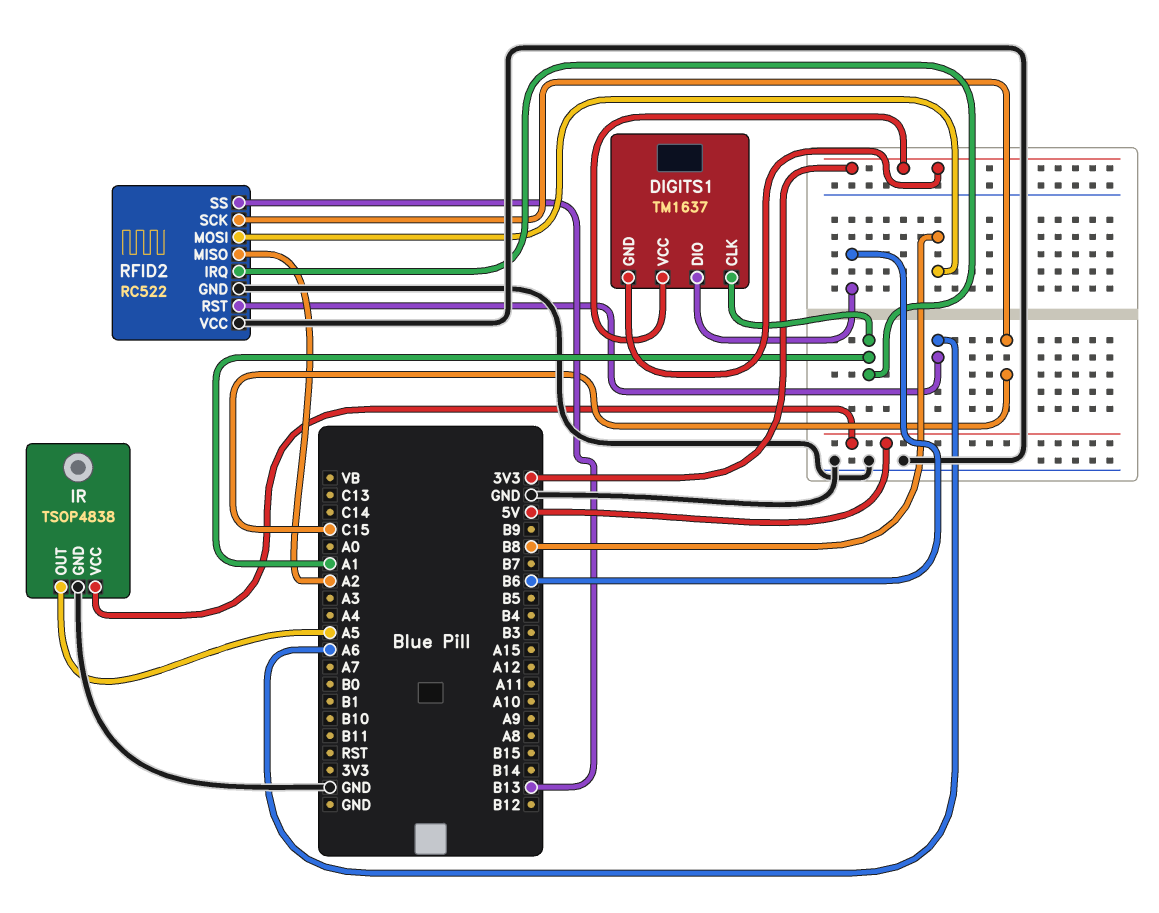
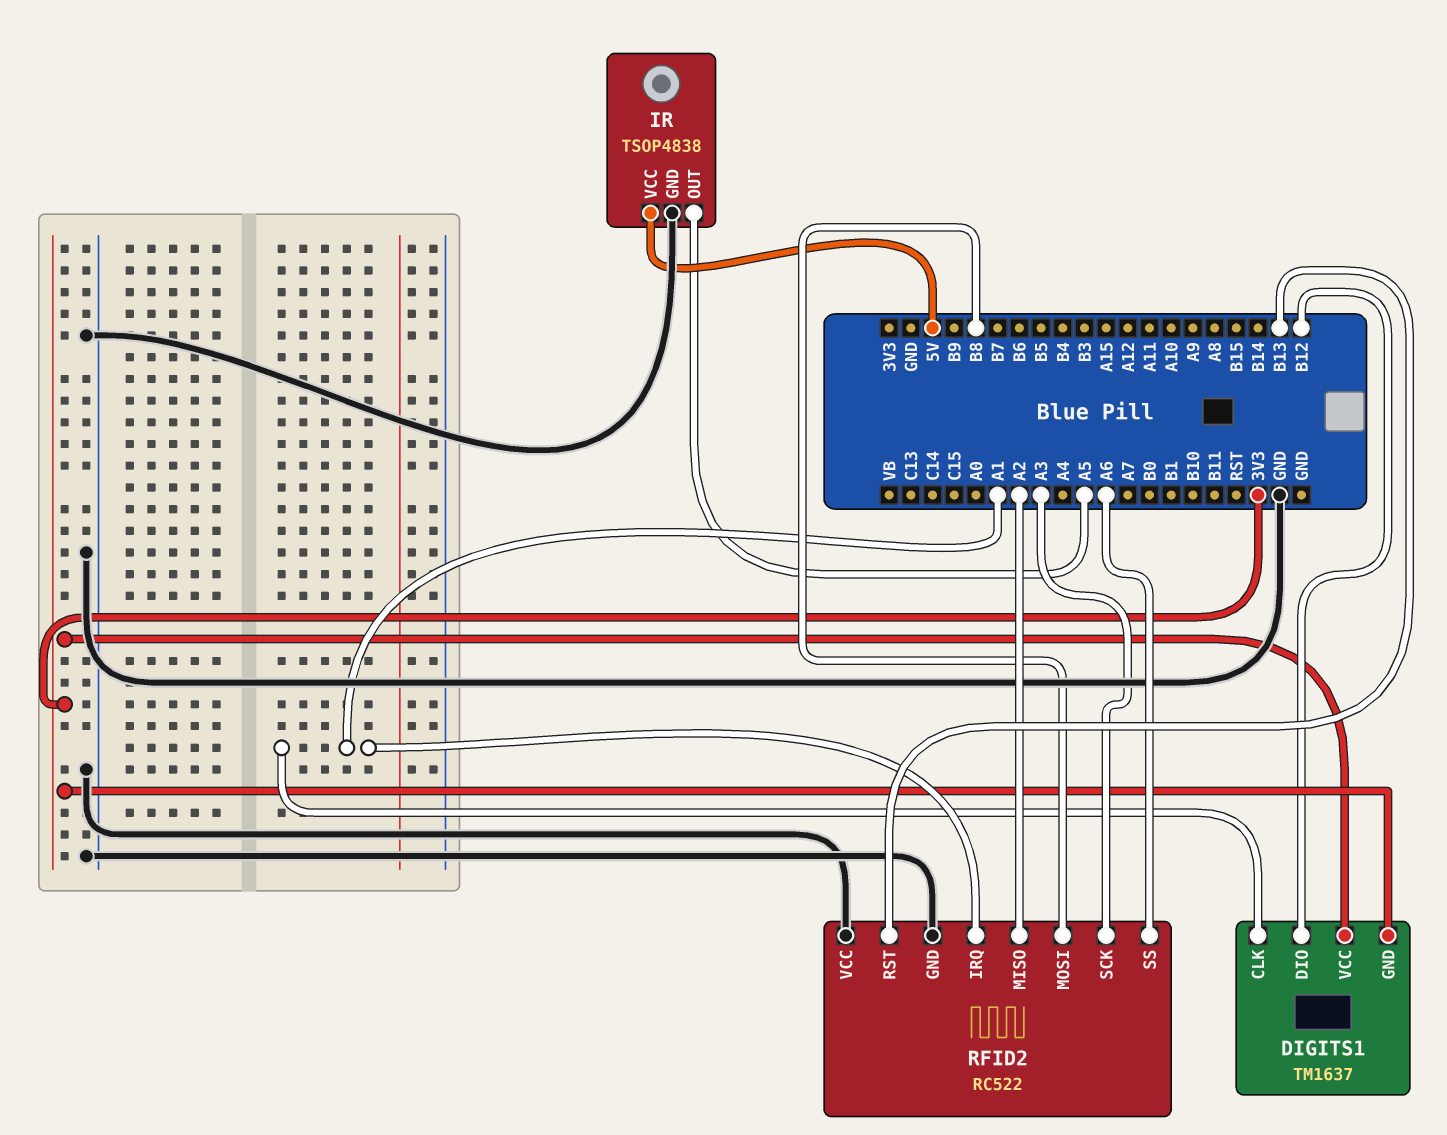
DIGITS1 pin DIO: B6 -> B12
RFID2 pin RST: A6 -> B13
RFID2 pin SCK: C15 -> A3
RFID2 pin SS: B13 -> A6

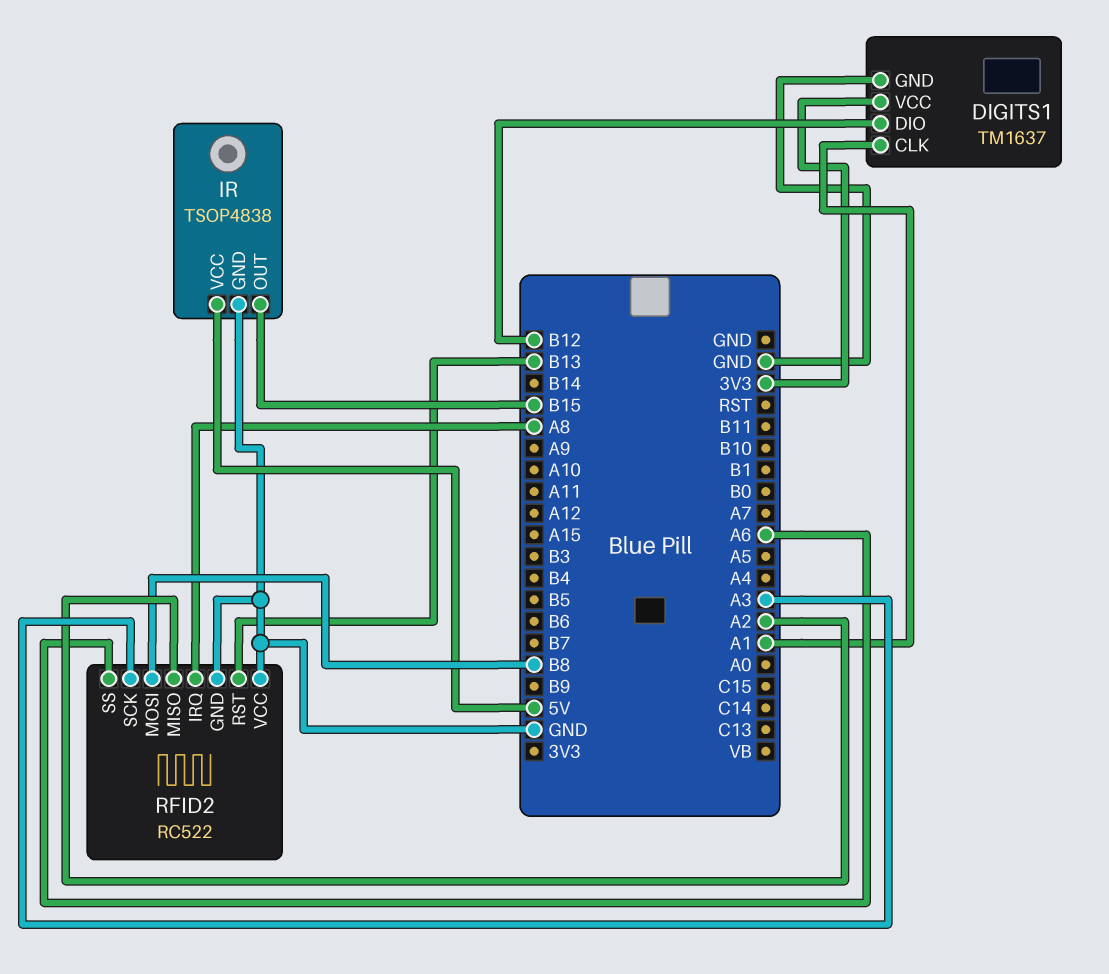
DIGITS1 pin GND: 3V3 -> GND
IR pin OUT: A5 -> B15
RFID2 pin IRQ: A1 -> A8

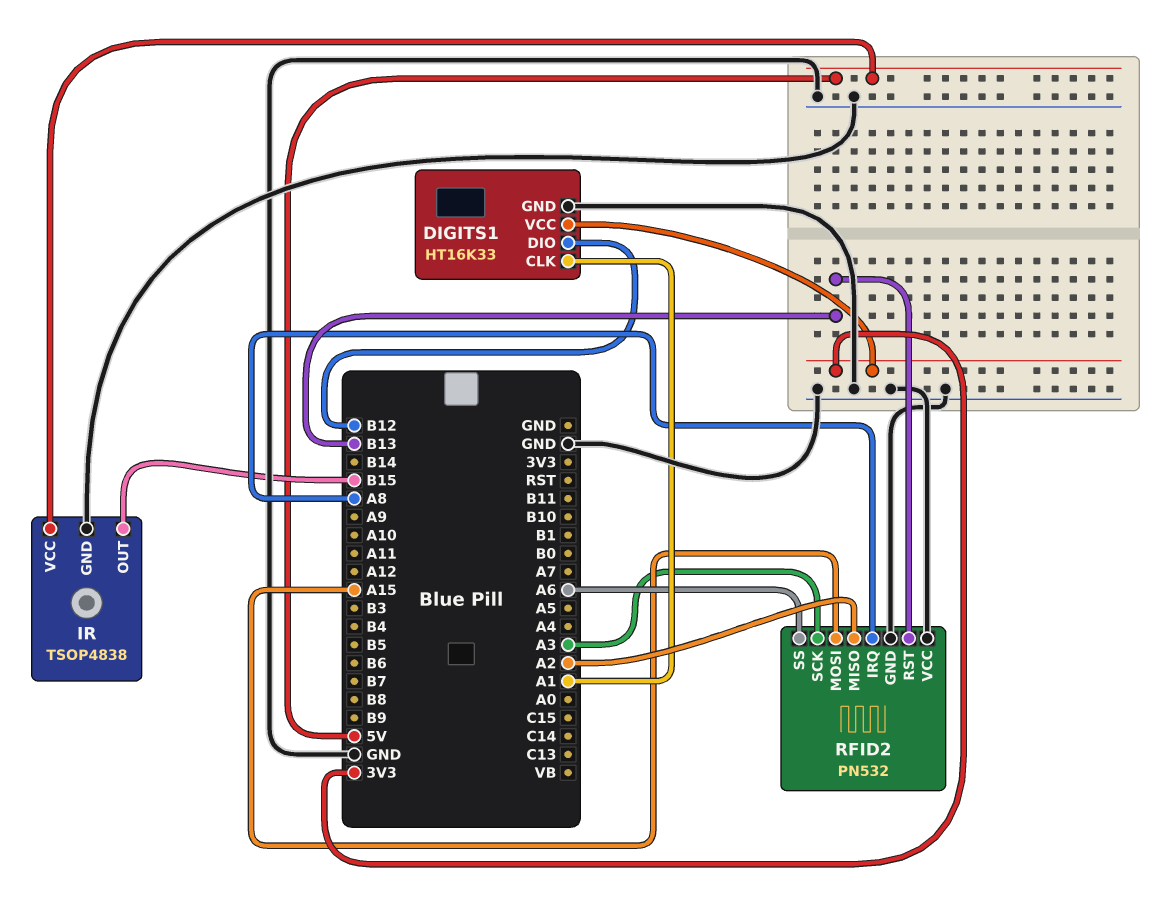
DIGITS1: TM1637 -> HT16K33
RFID2: RC522 -> PN532
RFID2 pin MOSI: B8 -> A15

